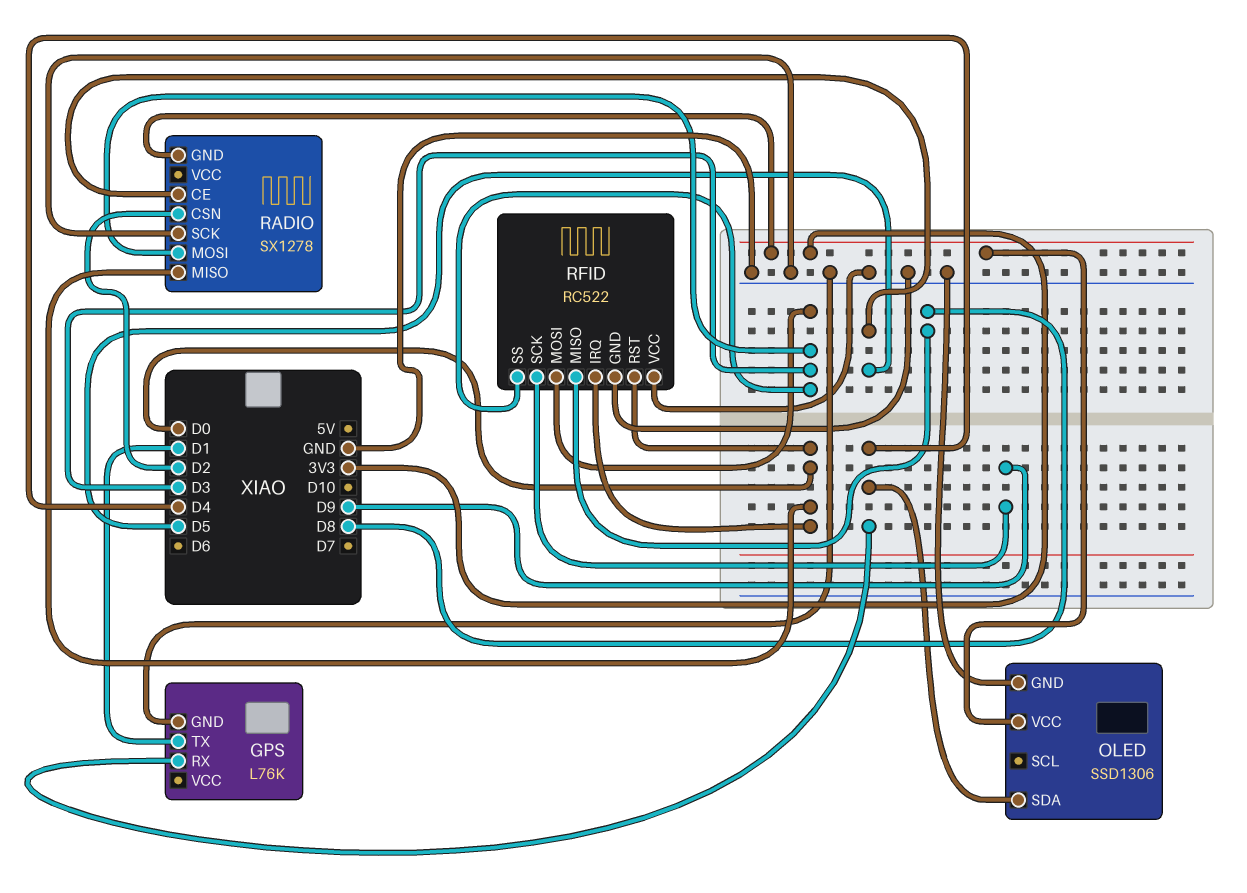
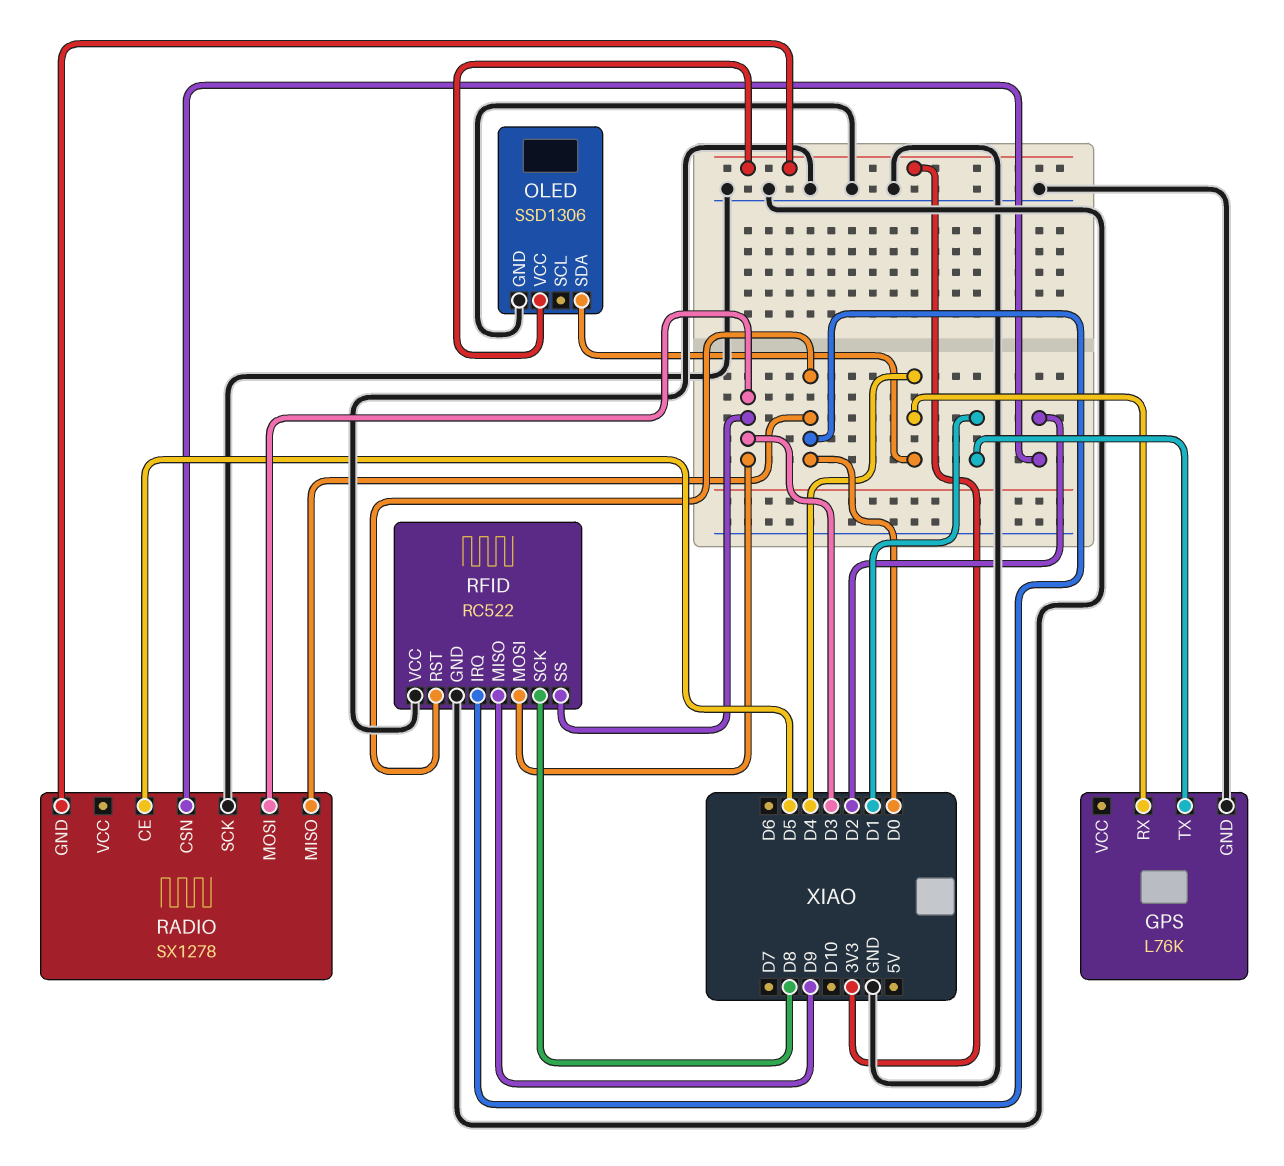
RFID pin MISO: D8 -> D9
RFID pin SCK: D9 -> D8

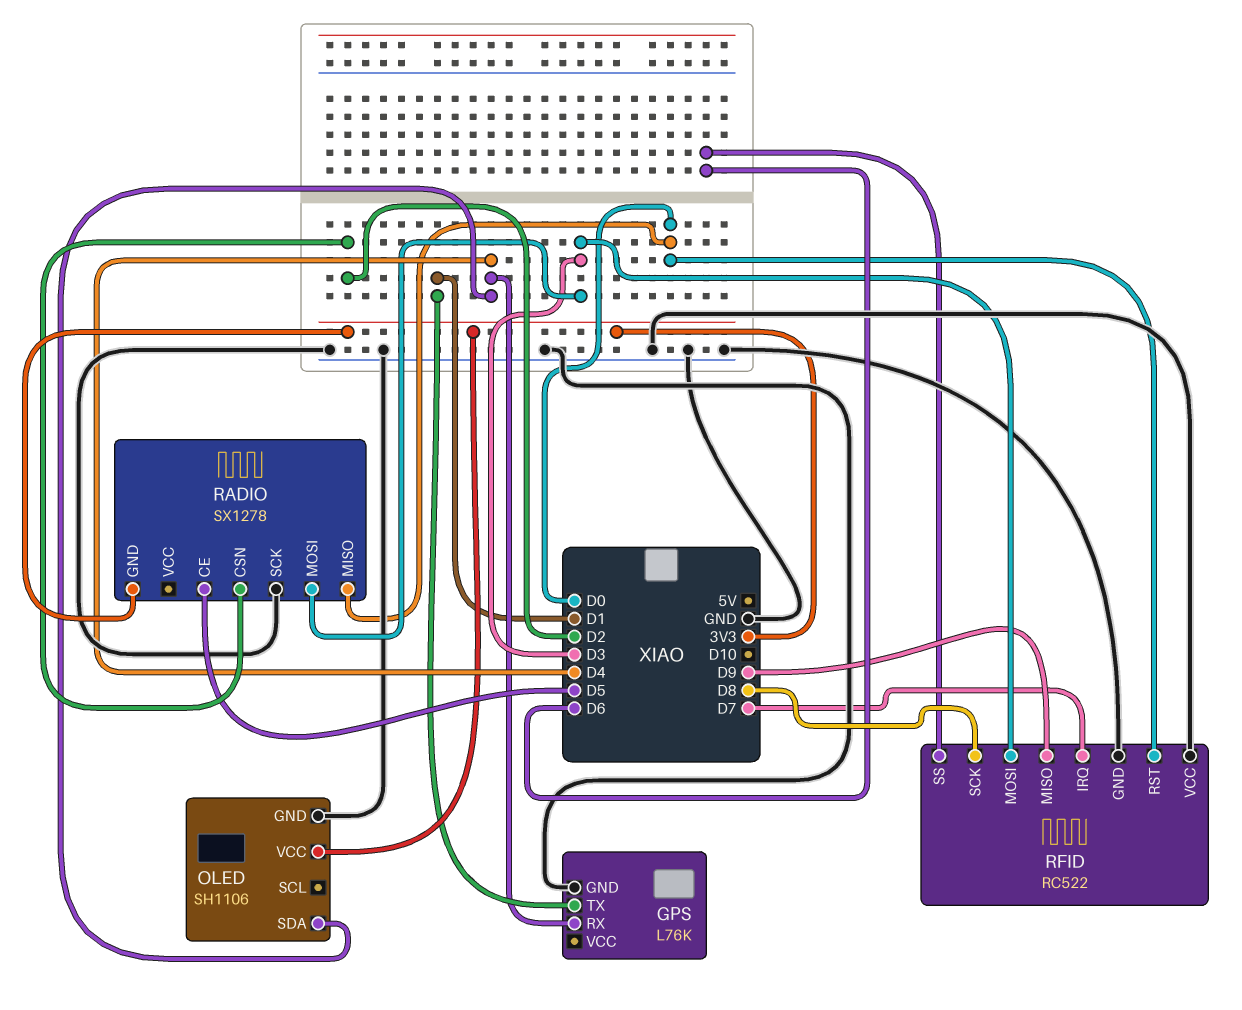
OLED: SSD1306 -> SH1106
RFID pin IRQ: D0 -> D7
RFID pin SS: D3 -> D6

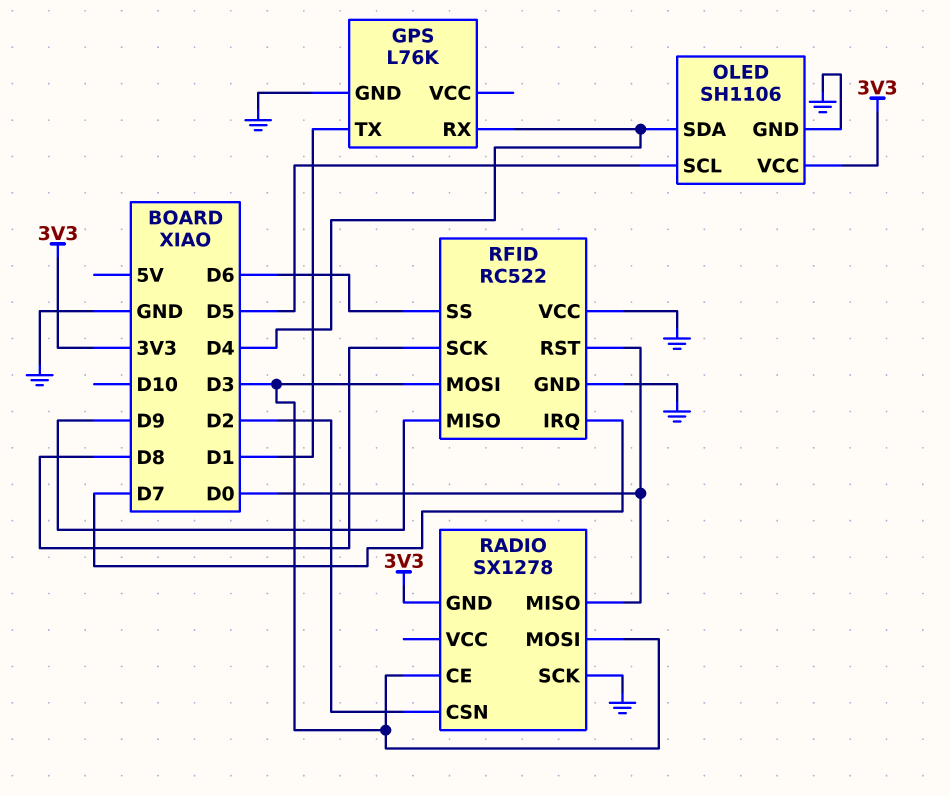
OLED pin SCL: none -> D5
RADIO pin CE: D5 -> D3

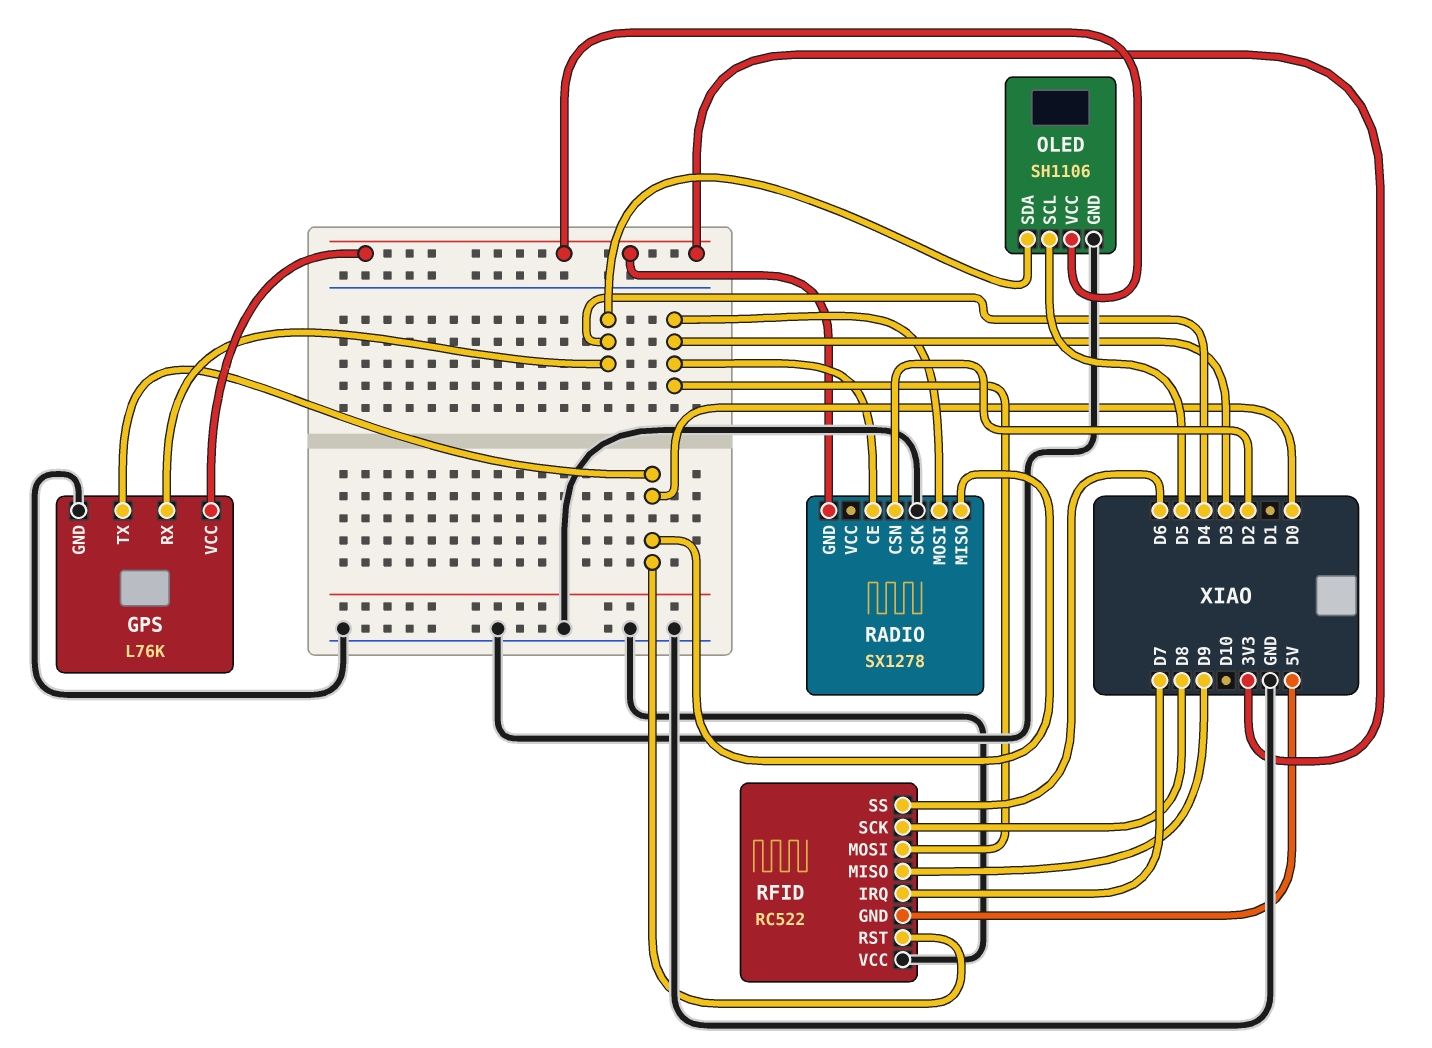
GPS pin TX: D1 -> D0
GPS pin VCC: none -> 3V3
RFID pin GND: GND -> 5V

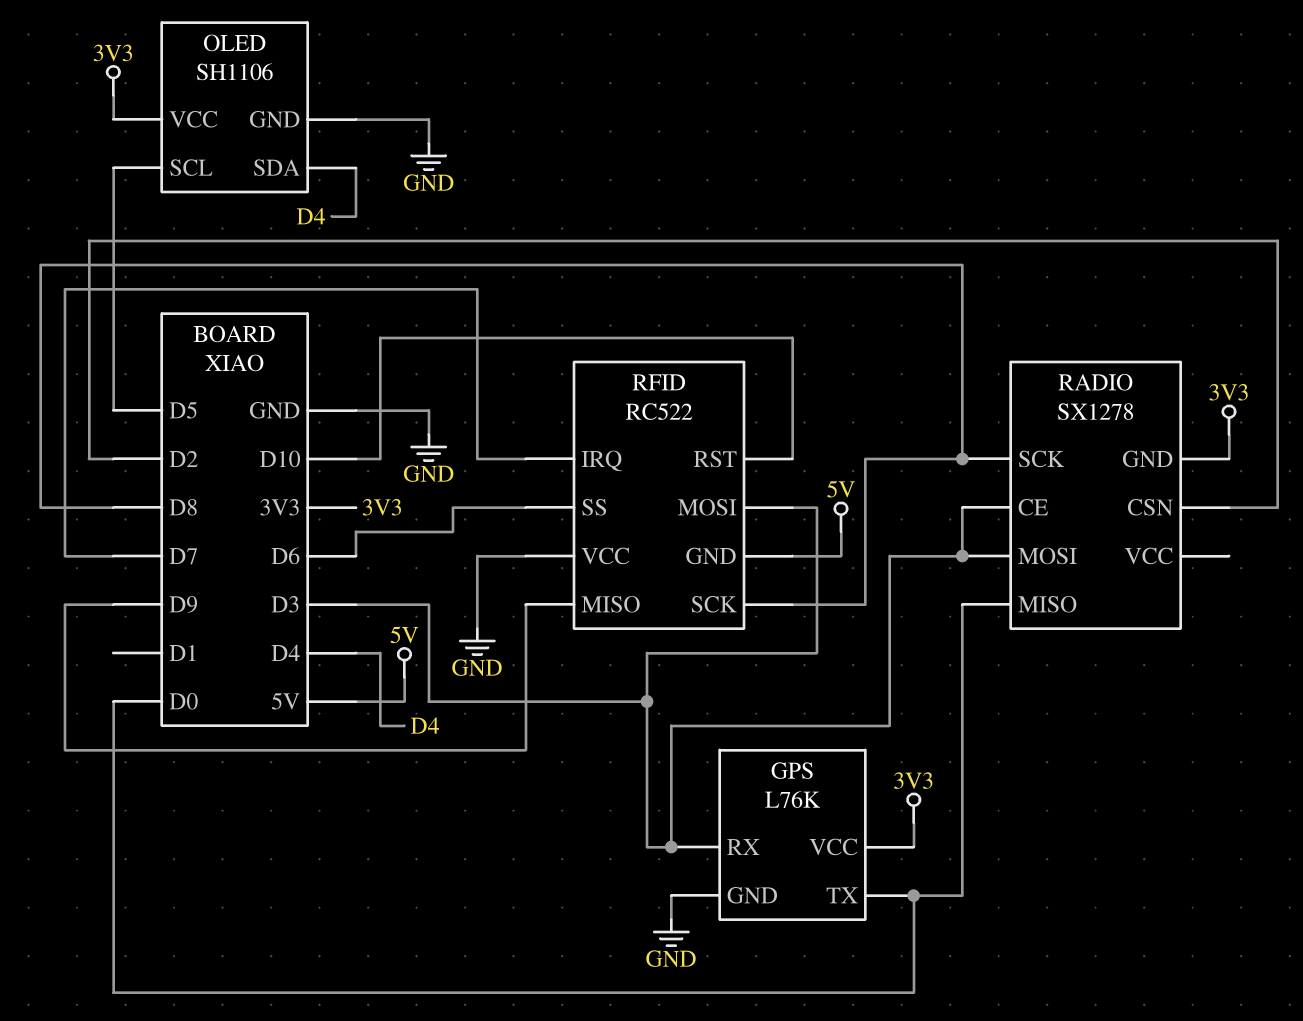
GPS pin RX: D4 -> D3
RADIO pin SCK: GND -> D8
RFID pin RST: D0 -> D10

